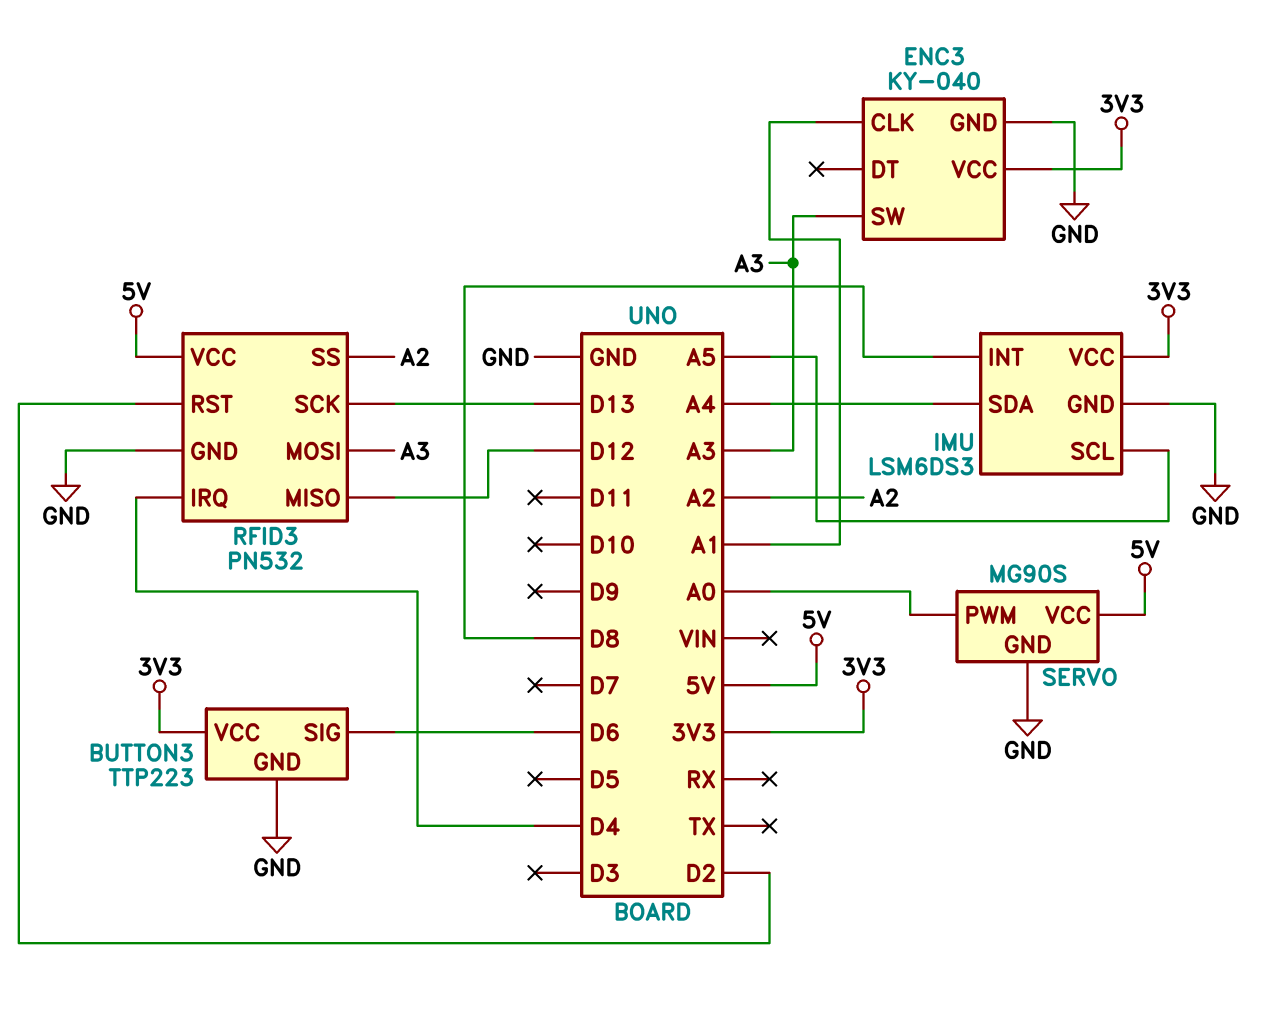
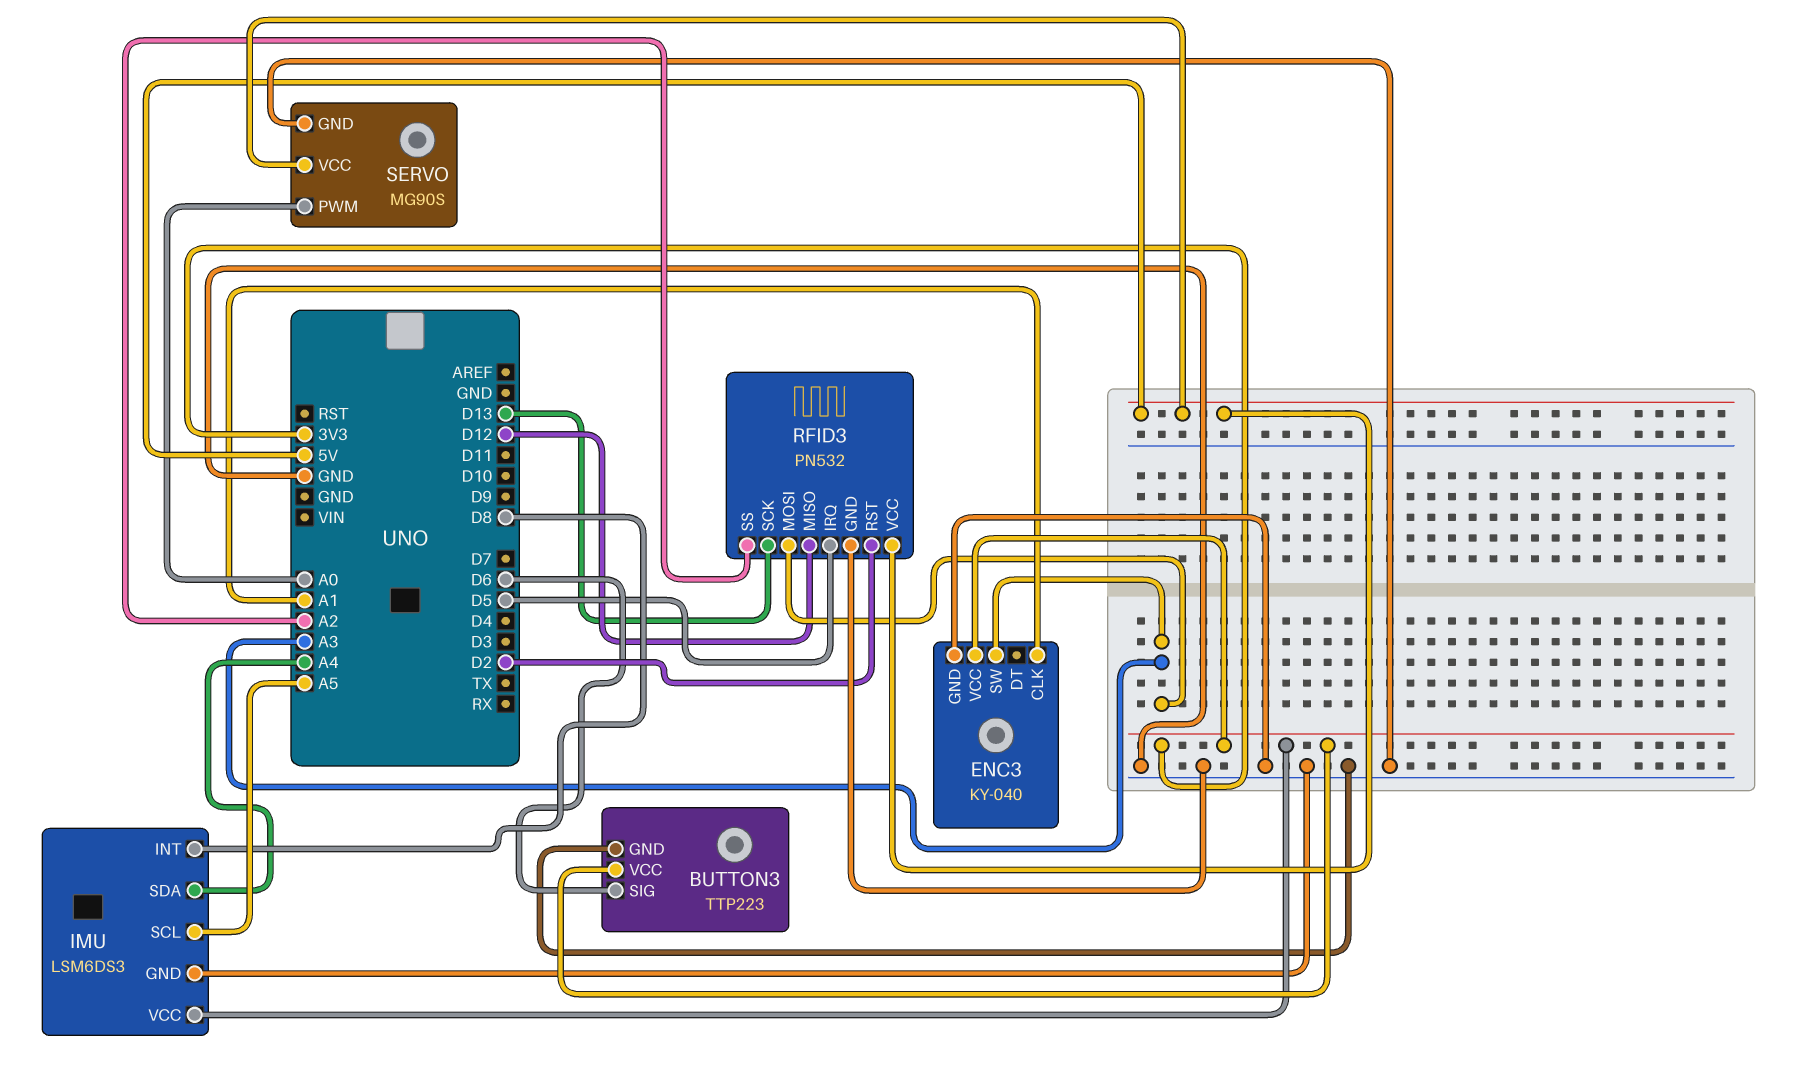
RFID3 pin IRQ: D4 -> D5

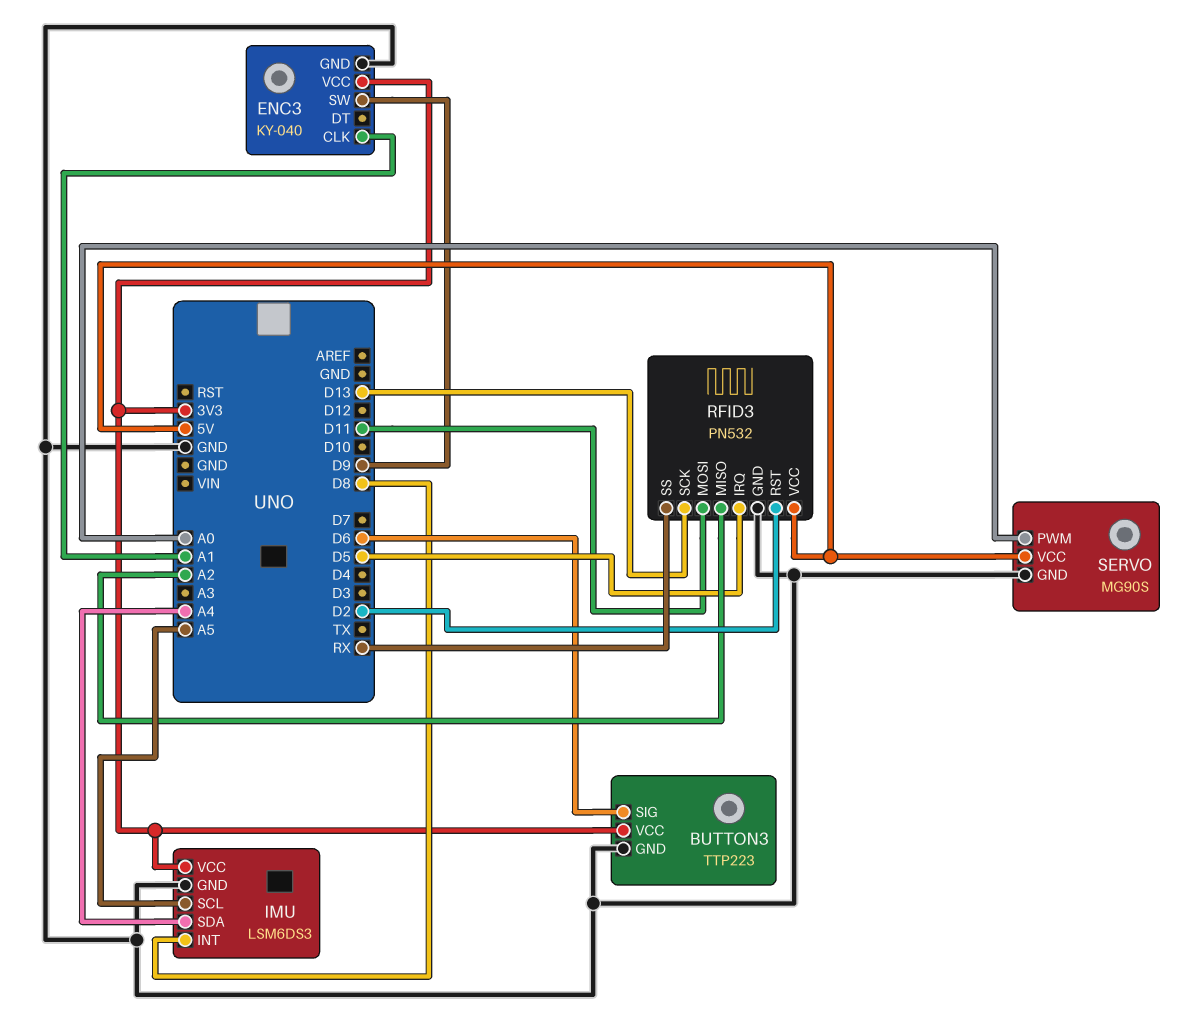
ENC3 pin SW: A3 -> D9
RFID3 pin MISO: D12 -> A2
RFID3 pin MOSI: A3 -> D11
RFID3 pin SS: A2 -> RX

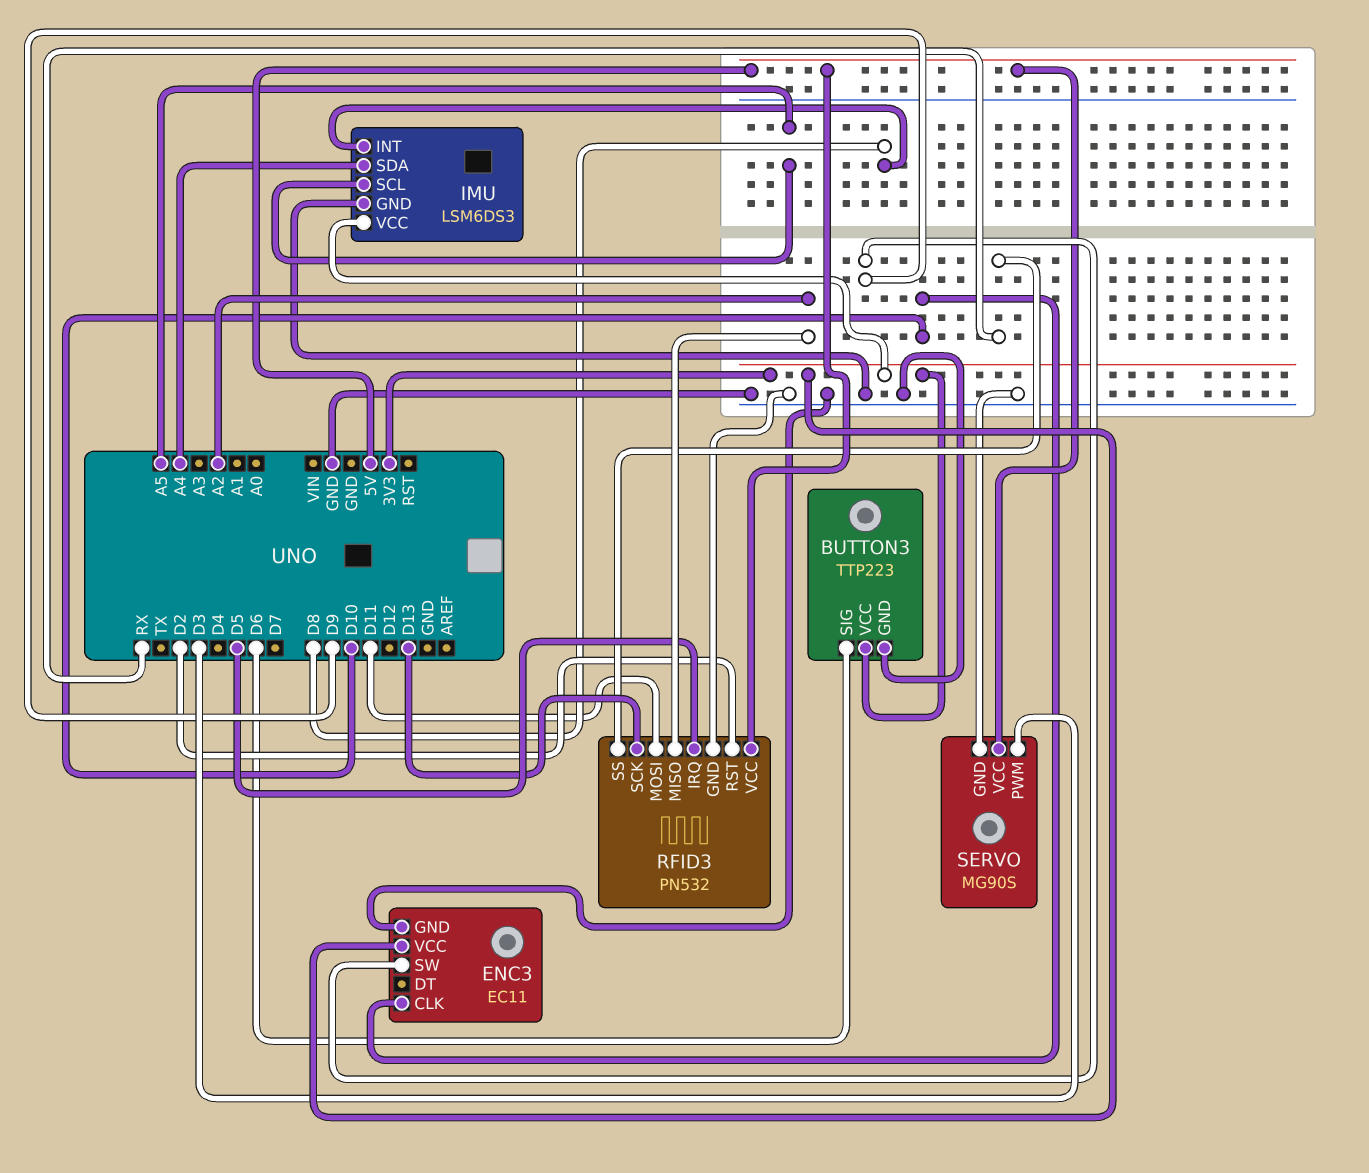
ENC3: KY-040 -> EC11
ENC3 pin CLK: A1 -> D10
SERVO pin PWM: A0 -> D3

